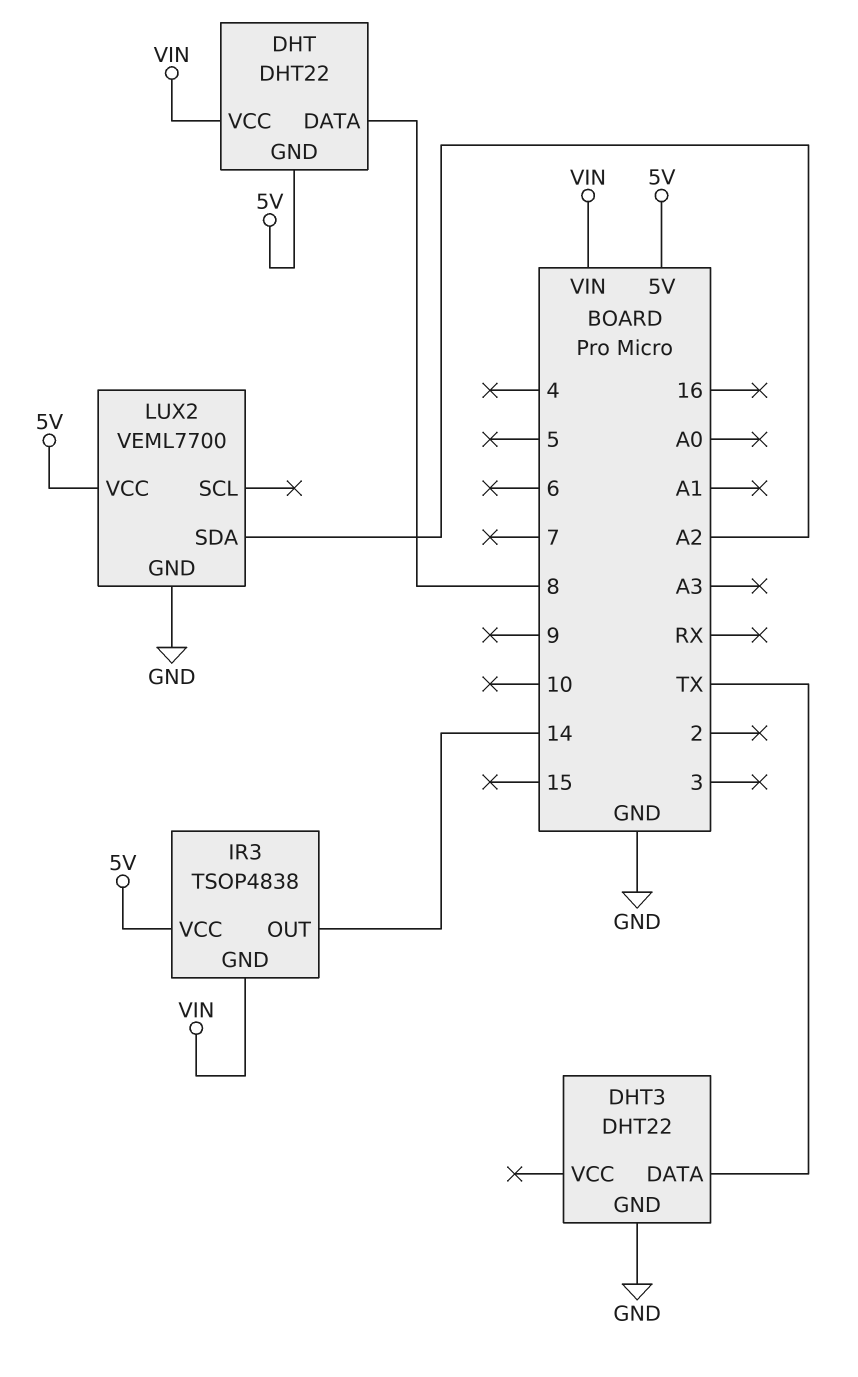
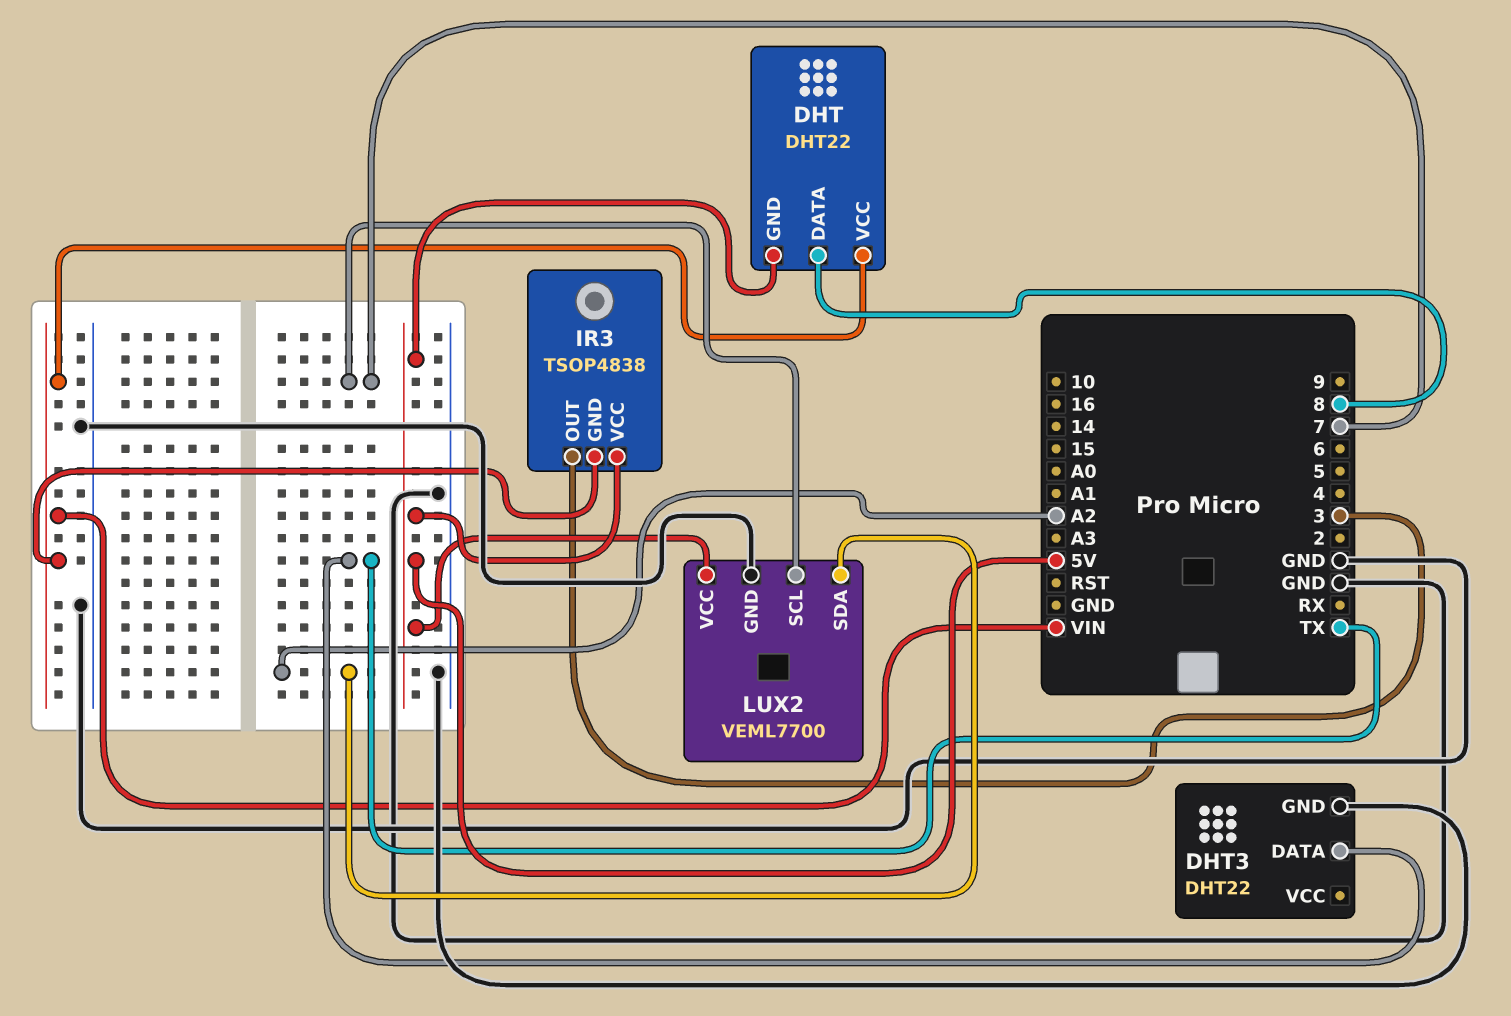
IR3 pin OUT: 14 -> 3
LUX2 pin SCL: none -> 7

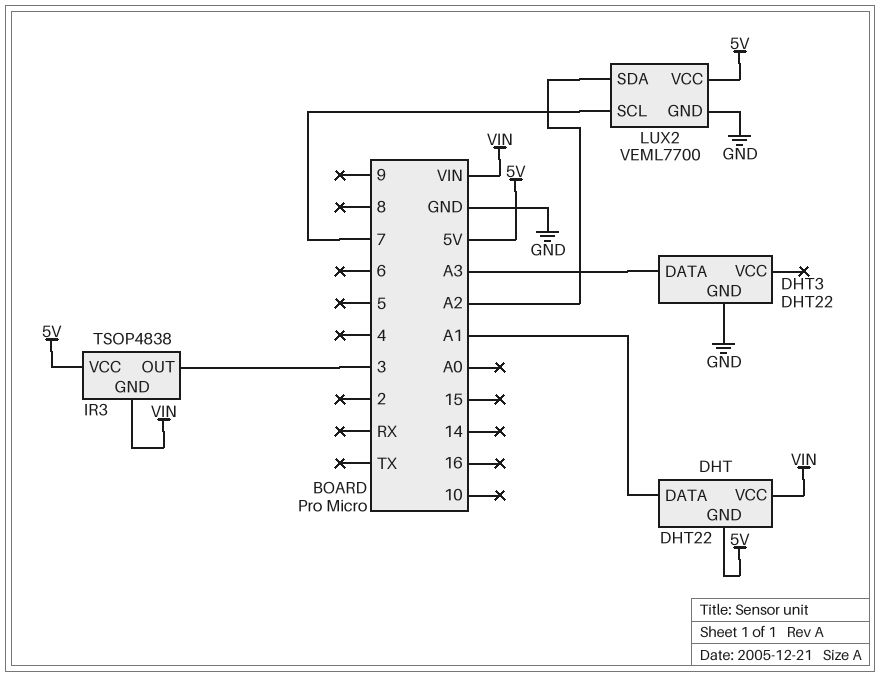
DHT pin DATA: 8 -> A1
DHT3 pin DATA: TX -> A3

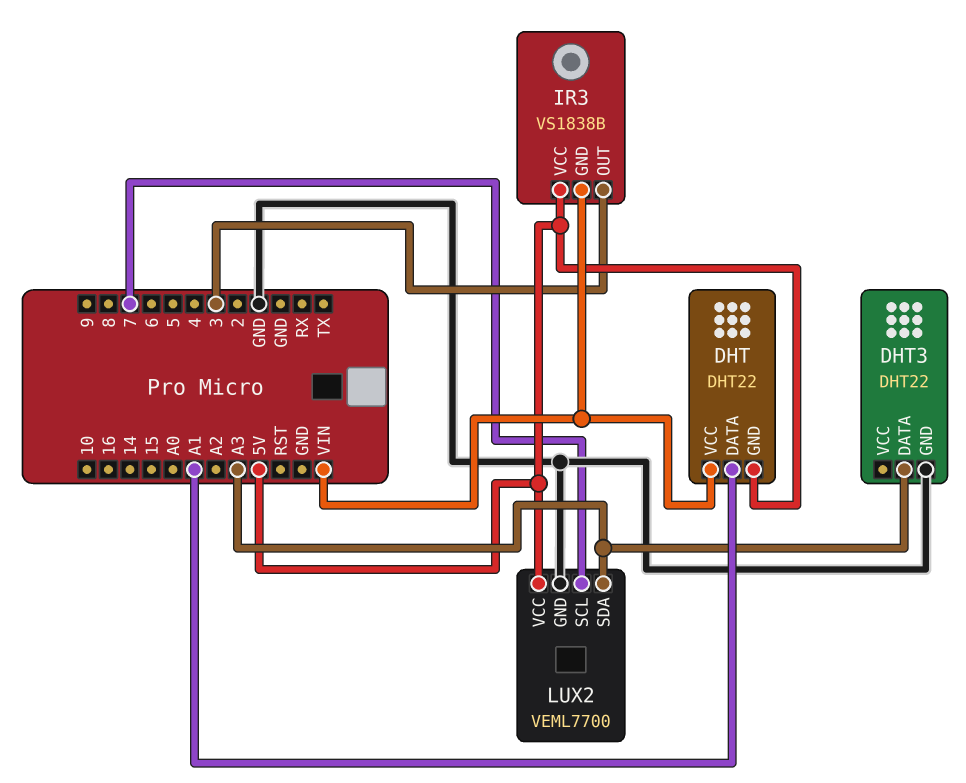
IR3: TSOP4838 -> VS1838B
LUX2 pin SDA: A2 -> A3

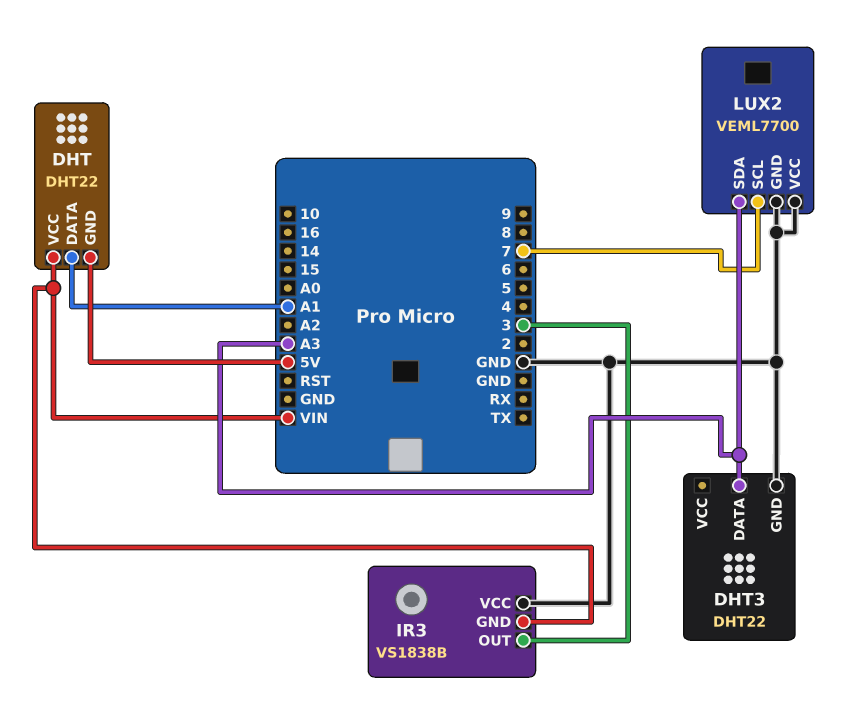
IR3 pin VCC: 5V -> GND
LUX2 pin VCC: 5V -> GND

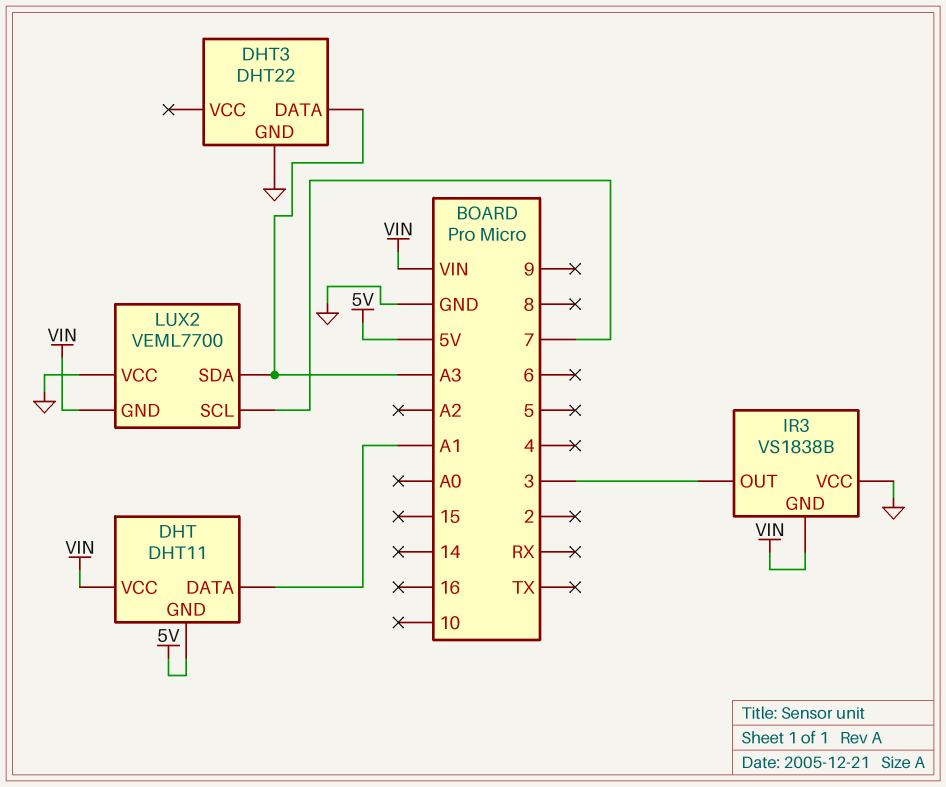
DHT: DHT22 -> DHT11
LUX2 pin GND: GND -> VIN

